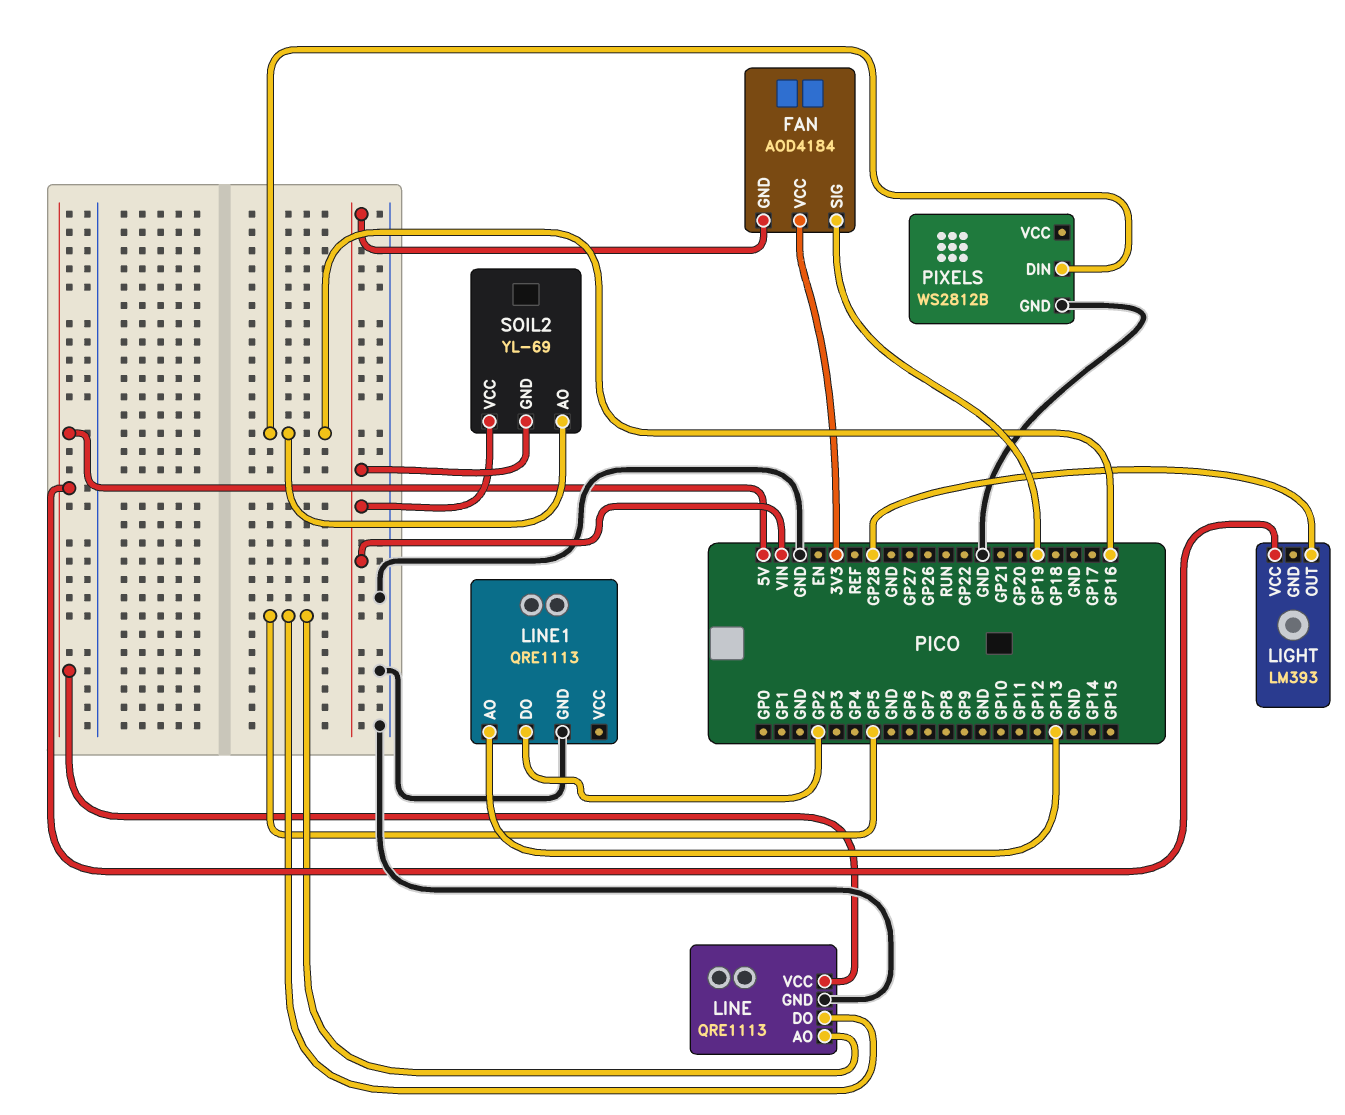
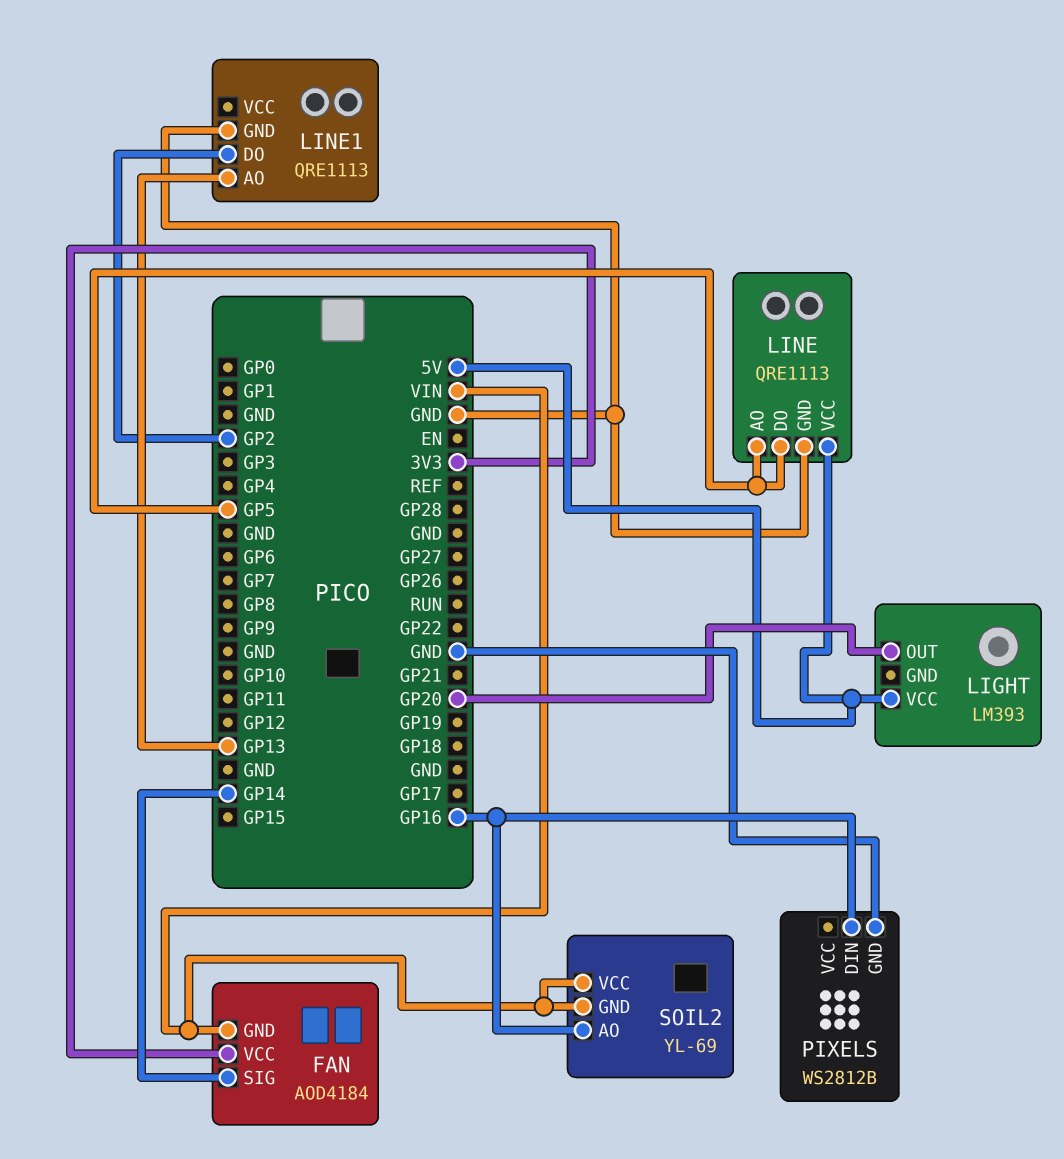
FAN pin SIG: GP19 -> GP14
LIGHT pin OUT: GP28 -> GP20

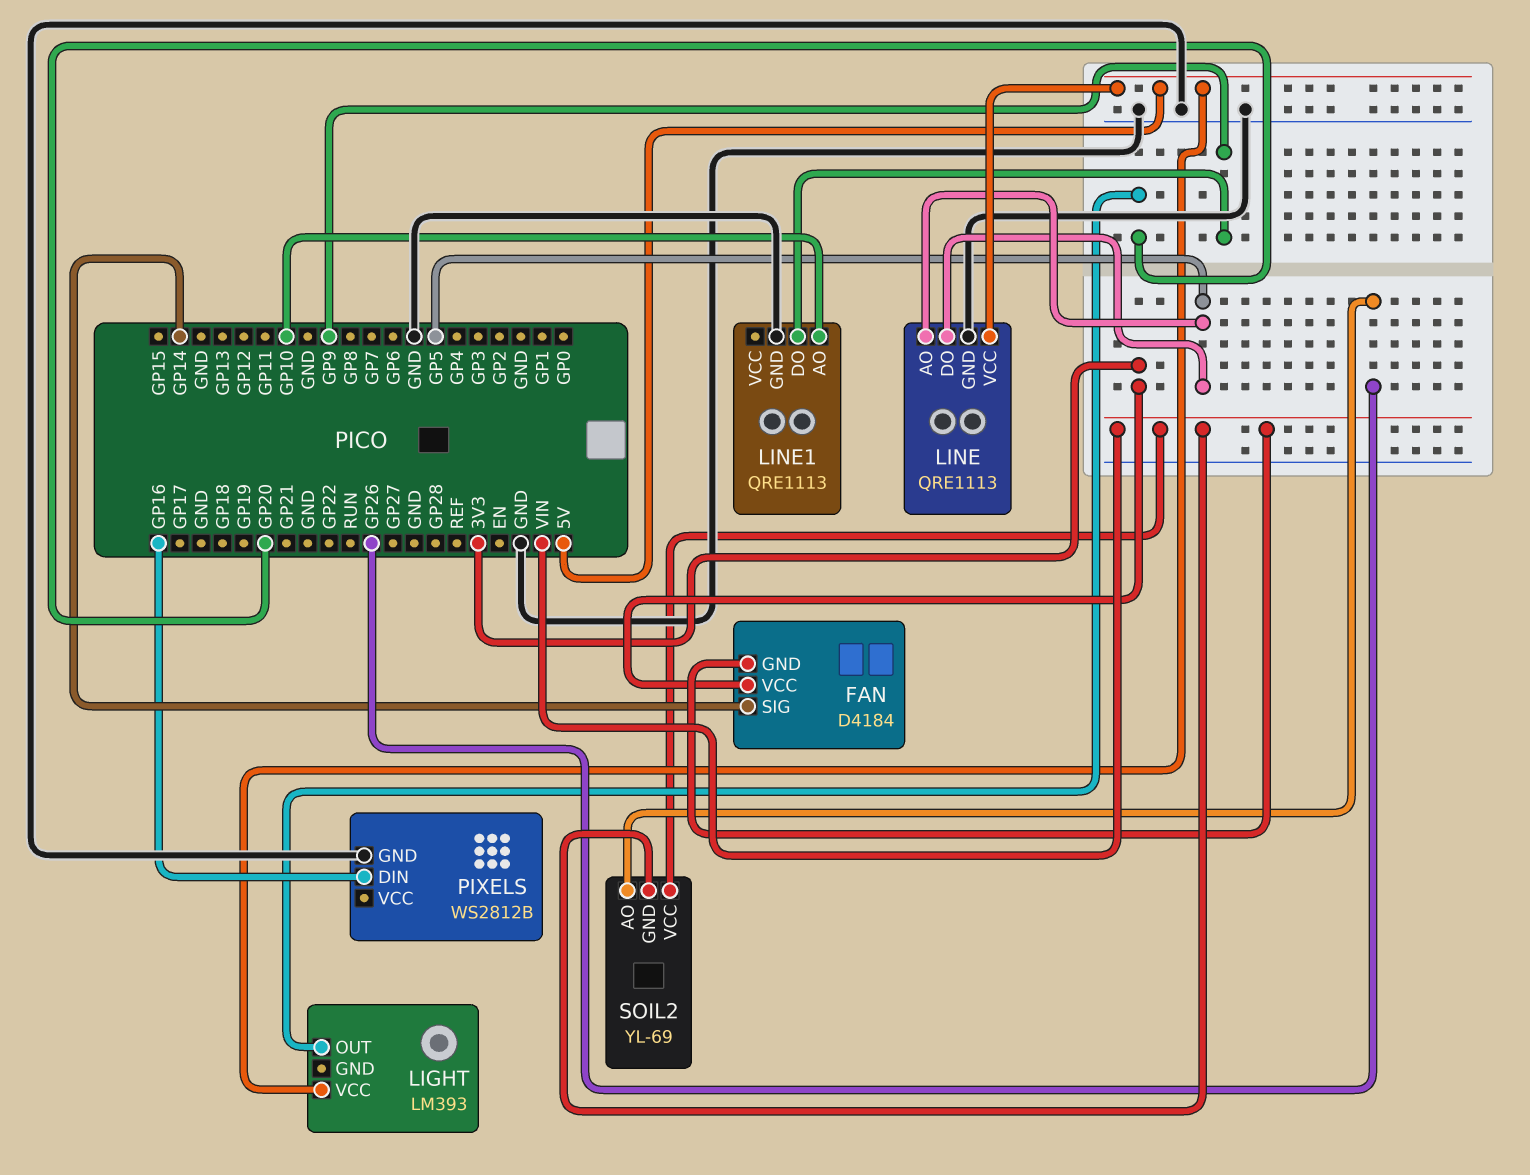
FAN: AOD4184 -> D4184
LINE1 pin AO: GP13 -> GP10
LINE1 pin DO: GP2 -> GP9
SOIL2 pin AO: GP16 -> GP26

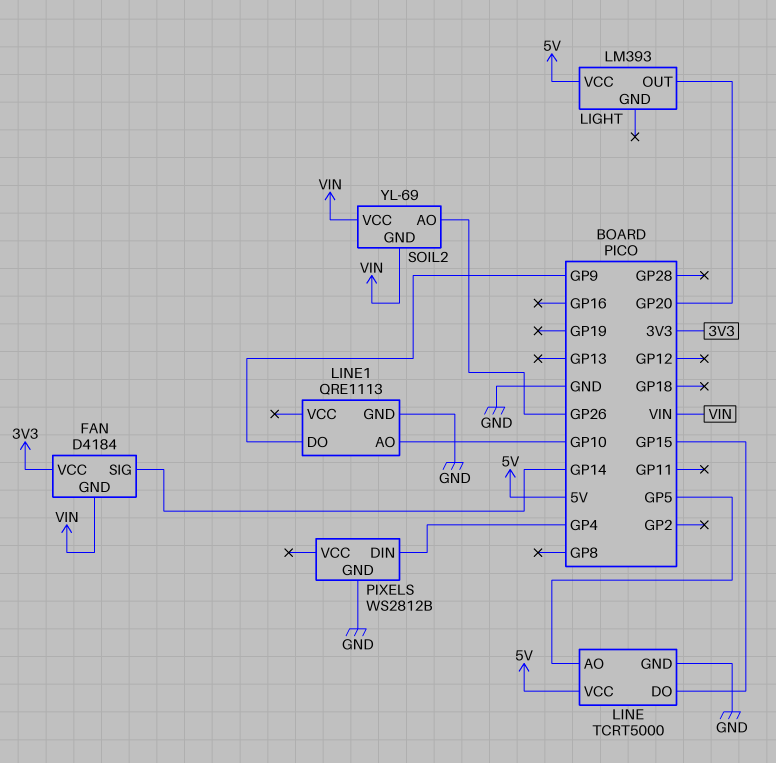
LINE: QRE1113 -> TCRT5000
LINE pin DO: GP5 -> GP15
PIXELS pin DIN: GP16 -> GP4

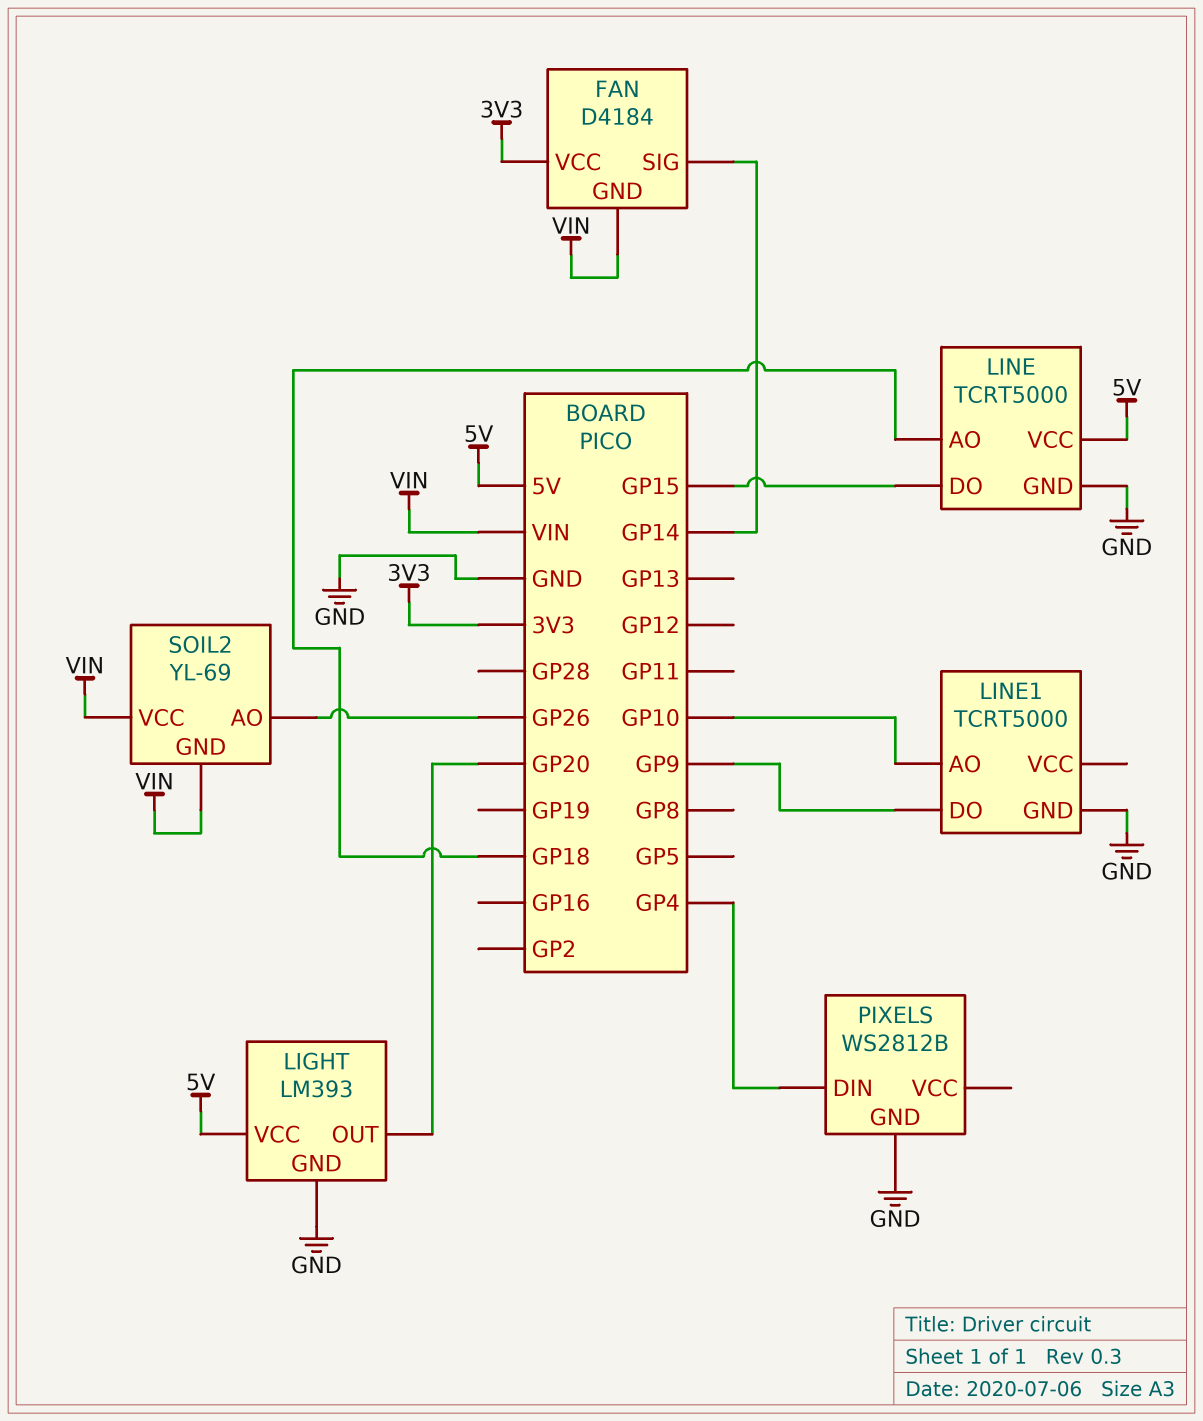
LIGHT pin GND: none -> GND
LINE pin AO: GP5 -> GP18
LINE1: QRE1113 -> TCRT5000

